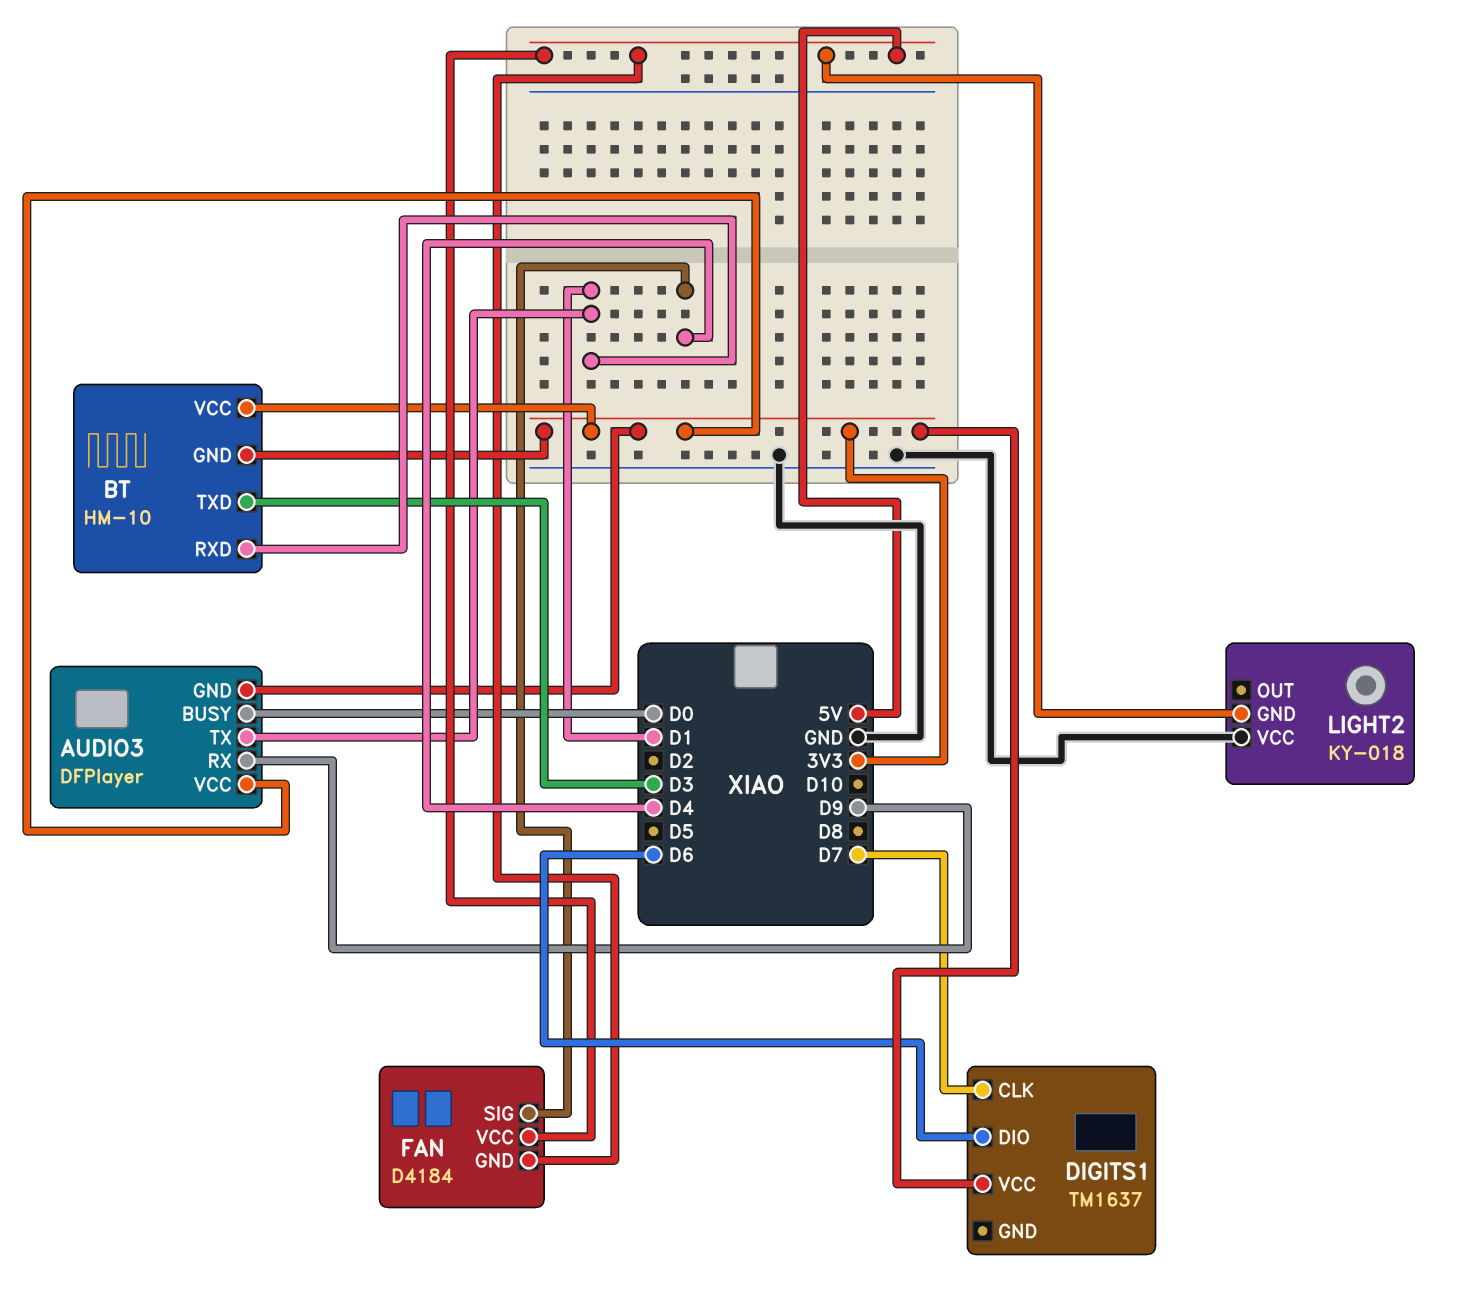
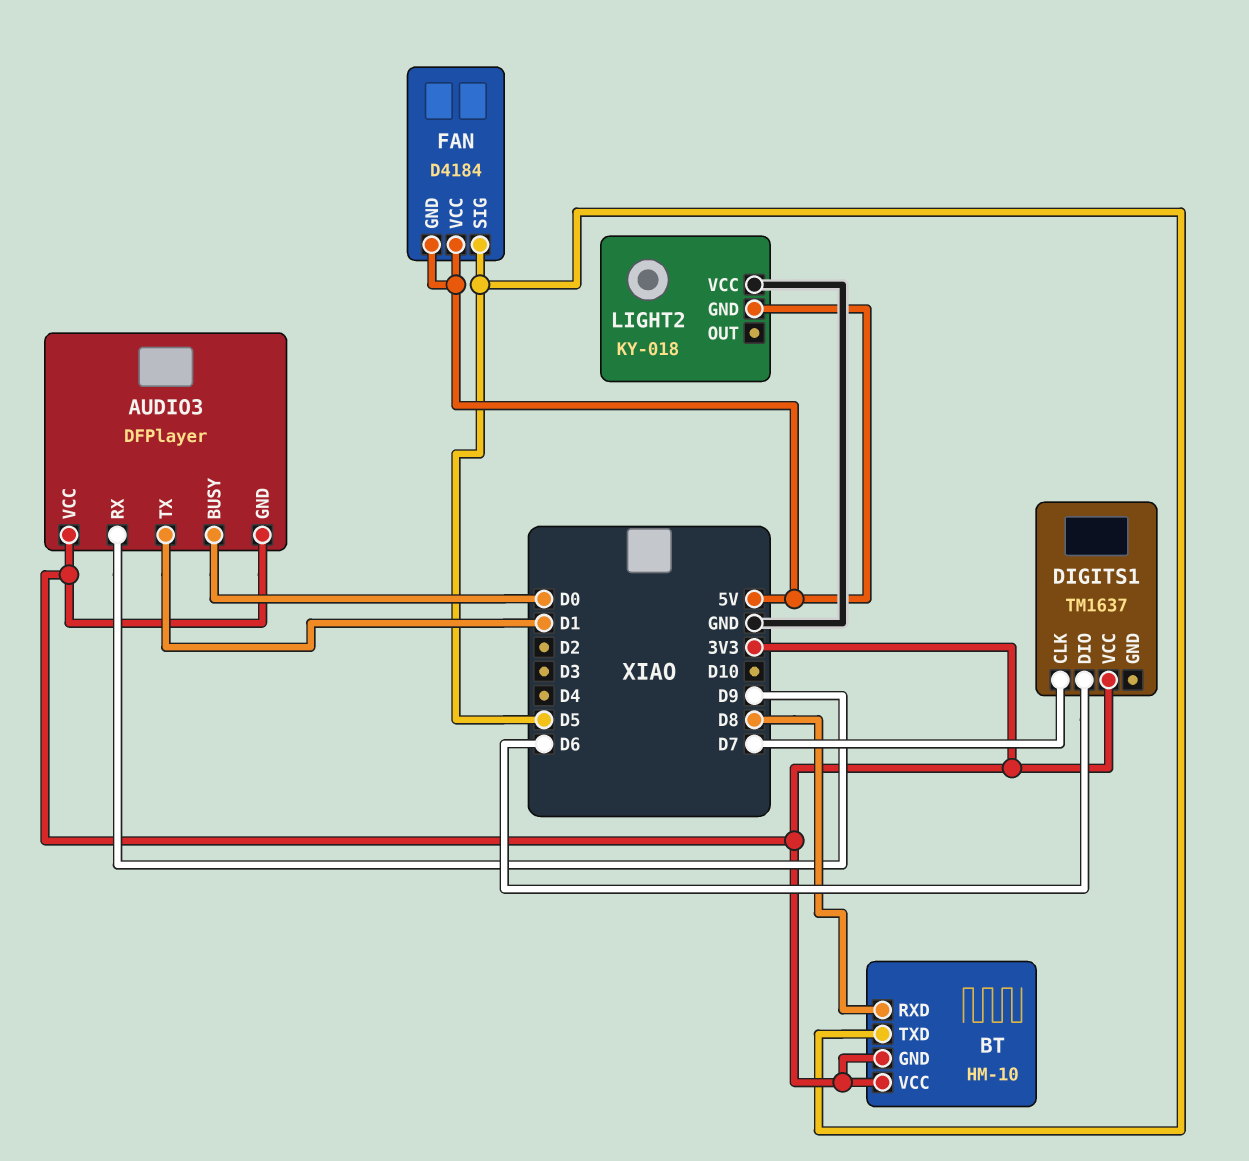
BT pin RXD: D1 -> D8
BT pin TXD: D3 -> D5
FAN pin SIG: D4 -> D5

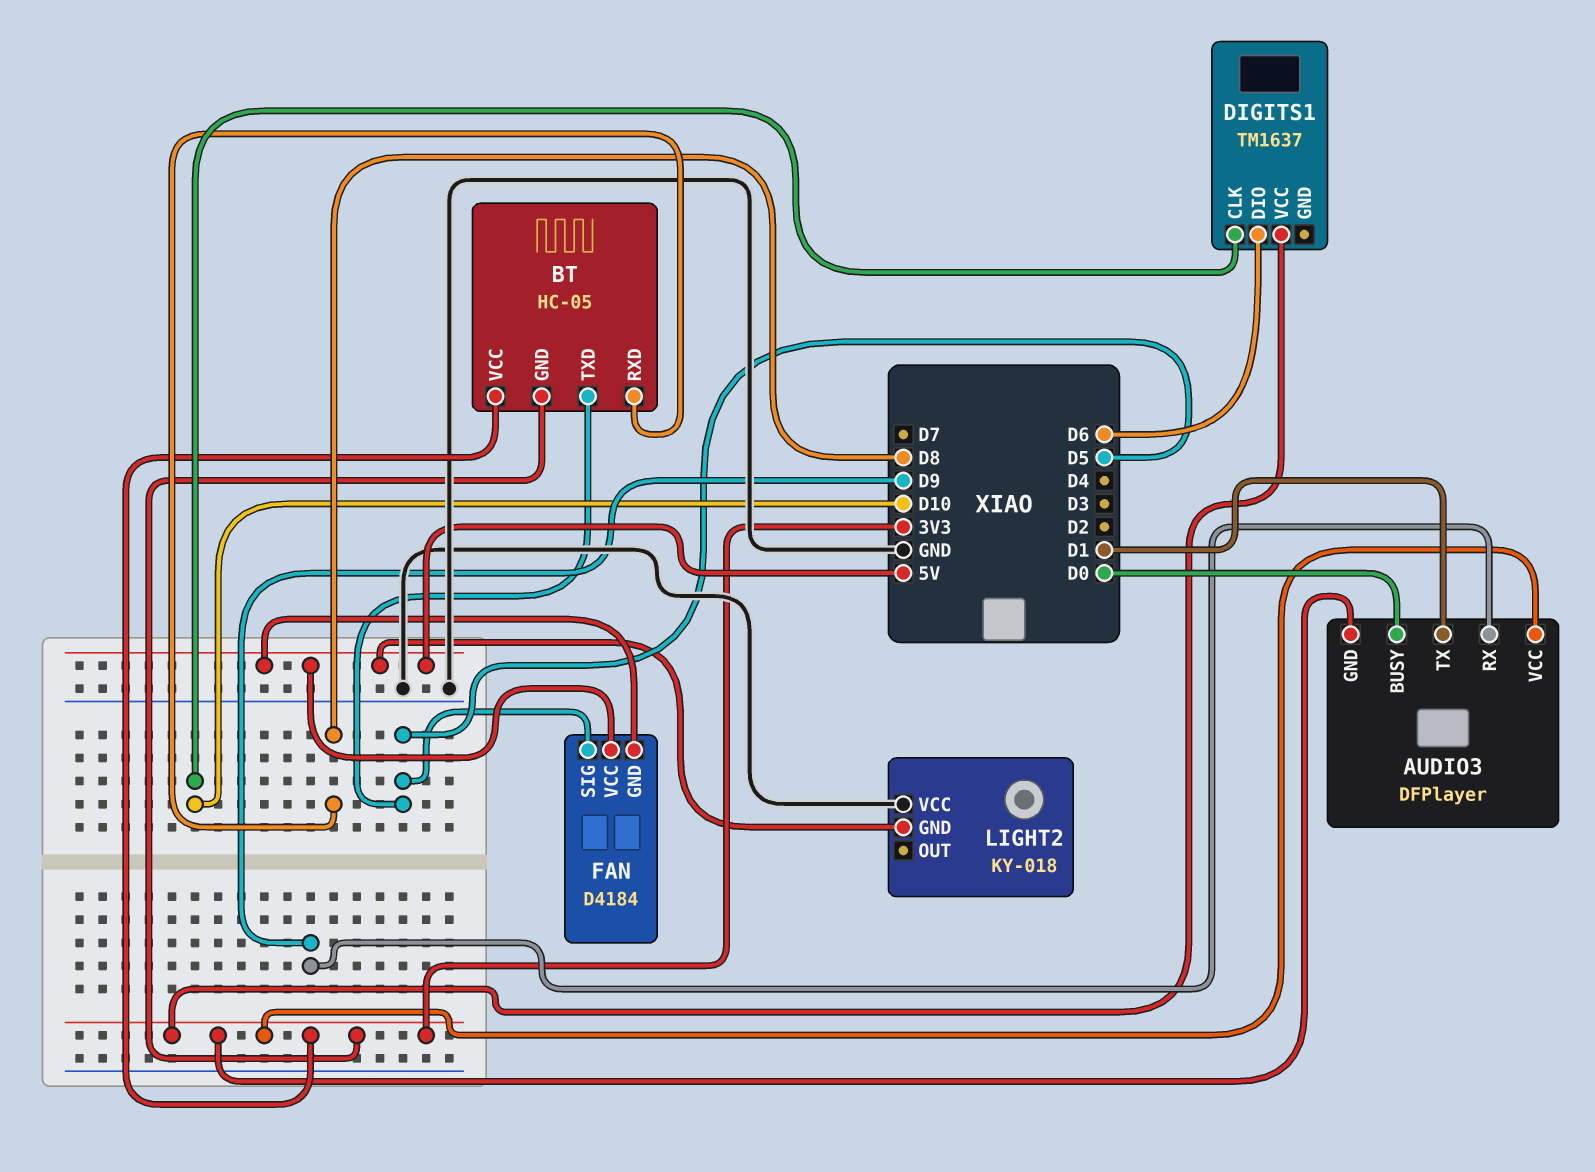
BT: HM-10 -> HC-05
DIGITS1 pin CLK: D7 -> D10

